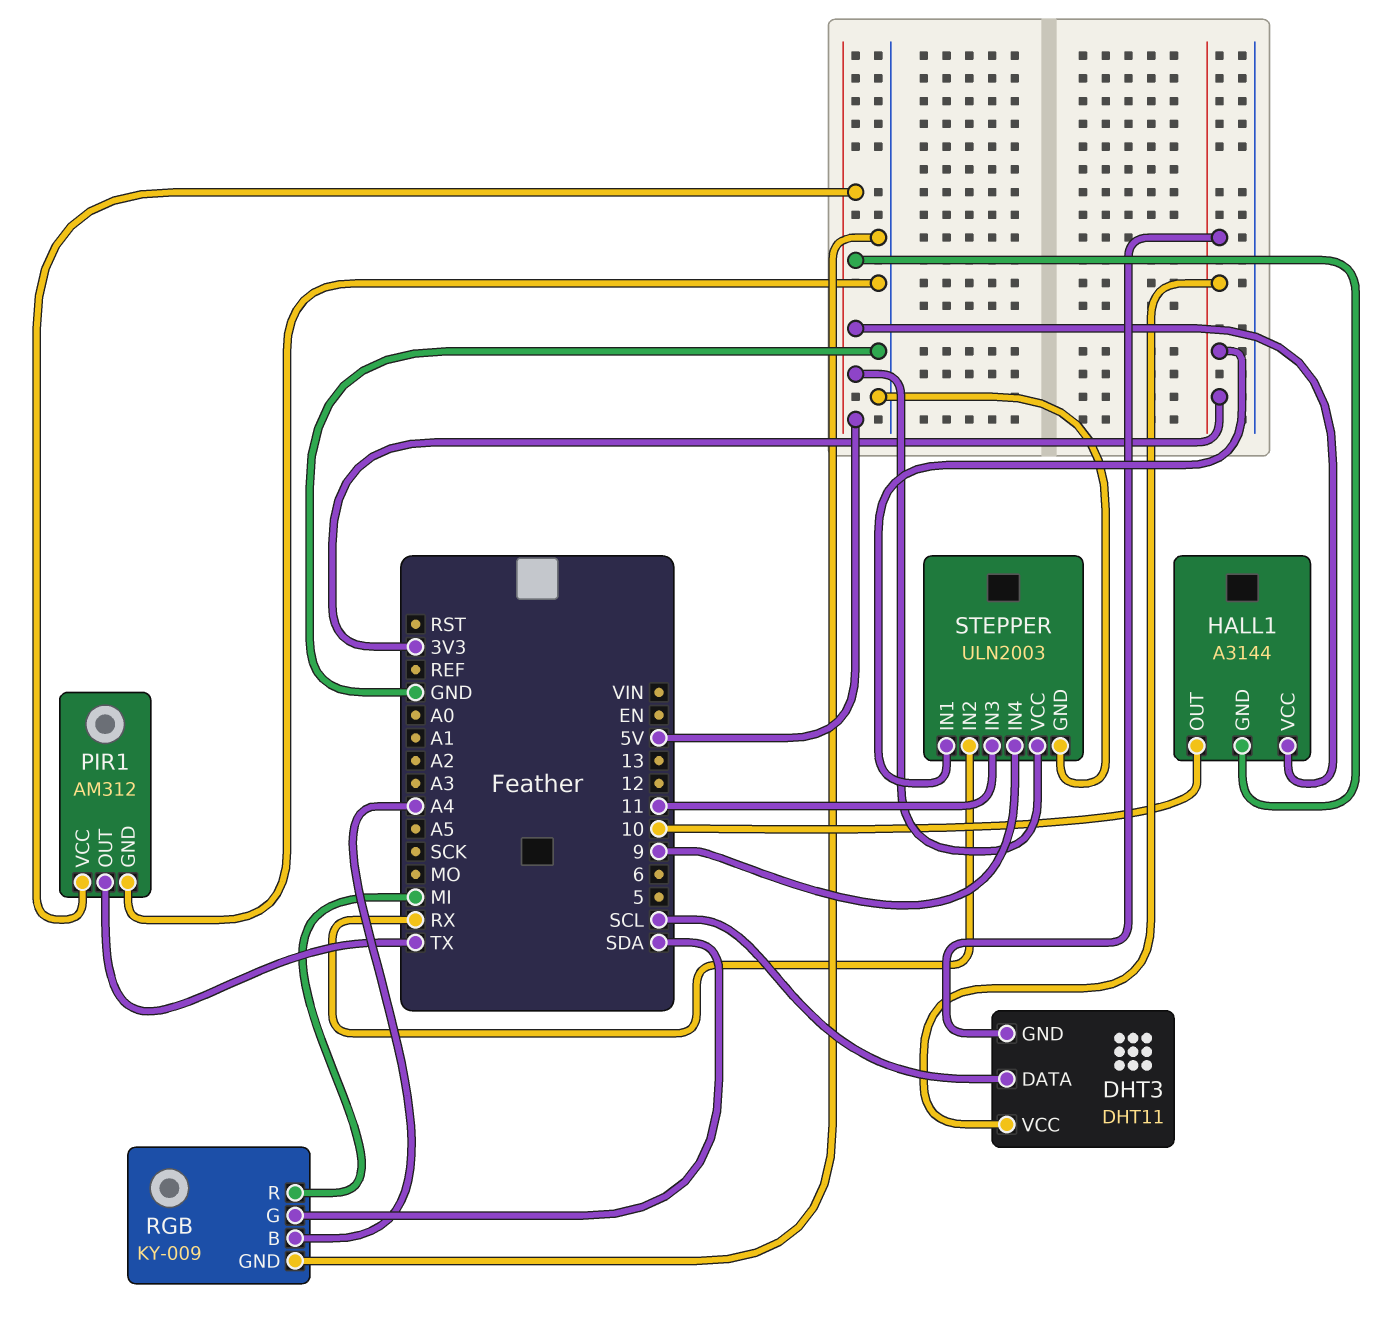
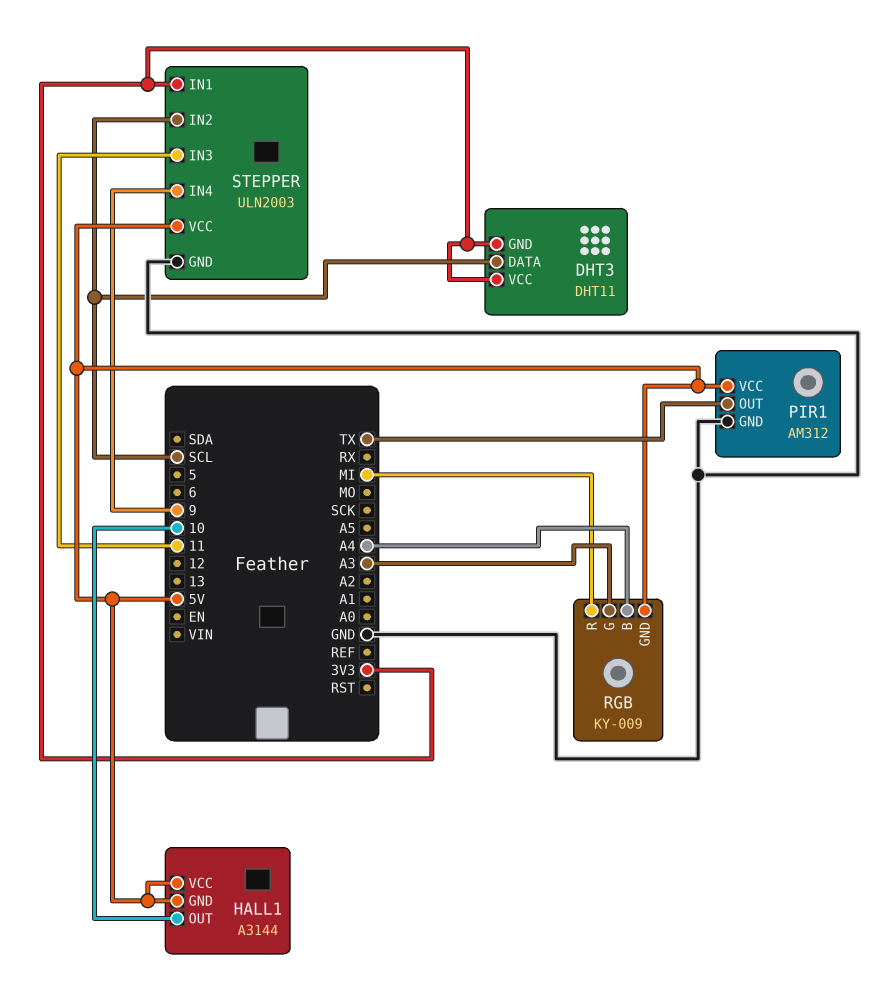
RGB pin G: SDA -> A3
RGB pin GND: GND -> 5V
STEPPER pin IN2: RX -> SCL

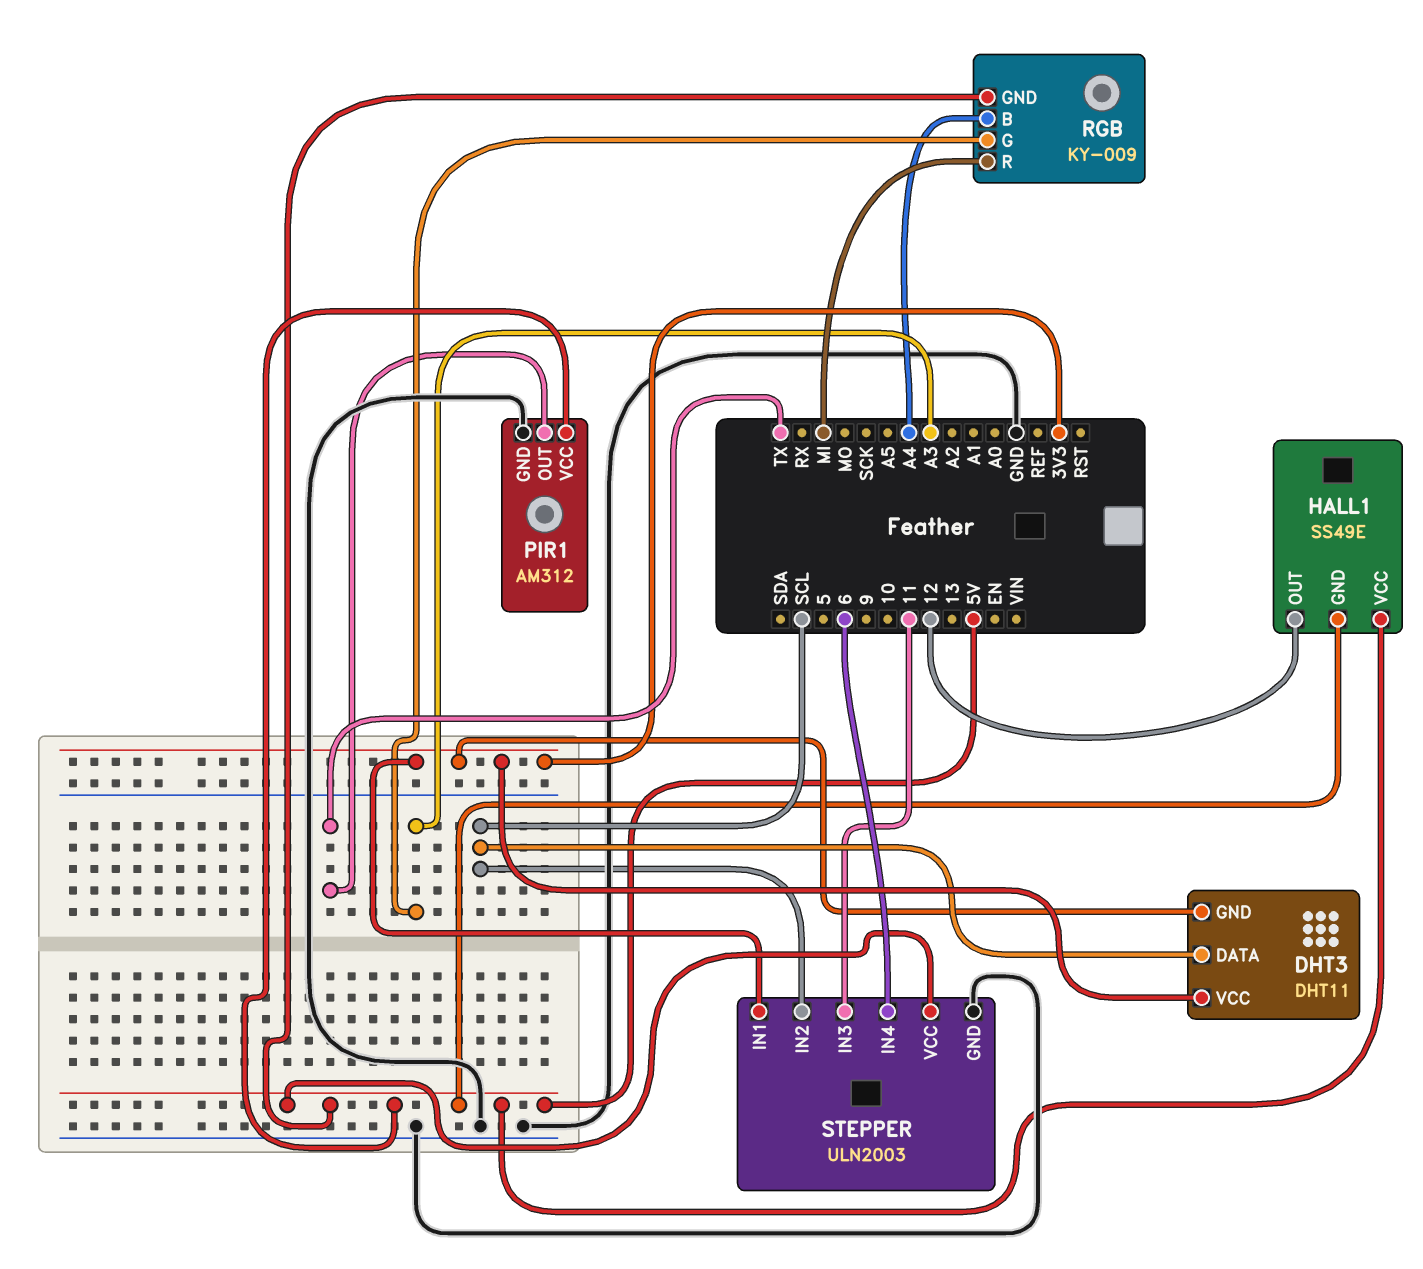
HALL1: A3144 -> SS49E
HALL1 pin OUT: 10 -> 12
STEPPER pin IN4: 9 -> 6

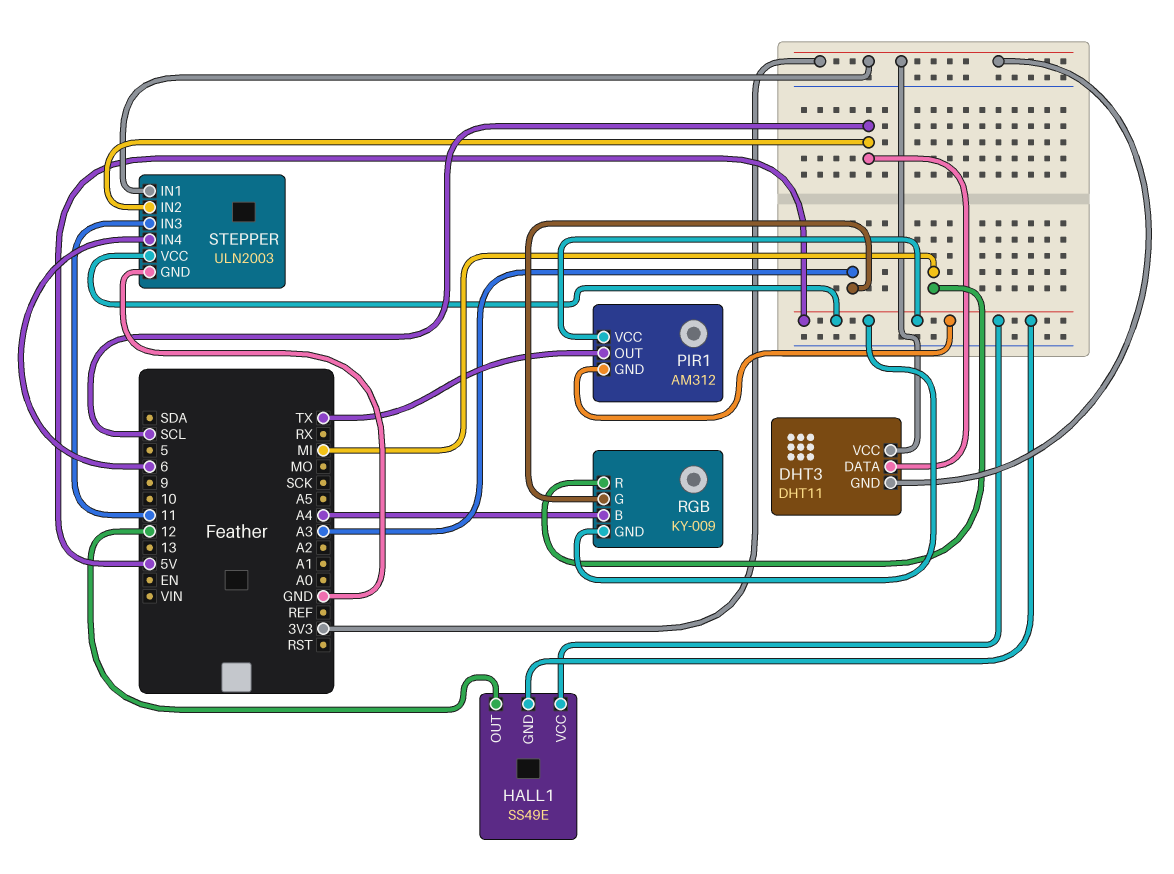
PIR1 pin GND: GND -> 5V

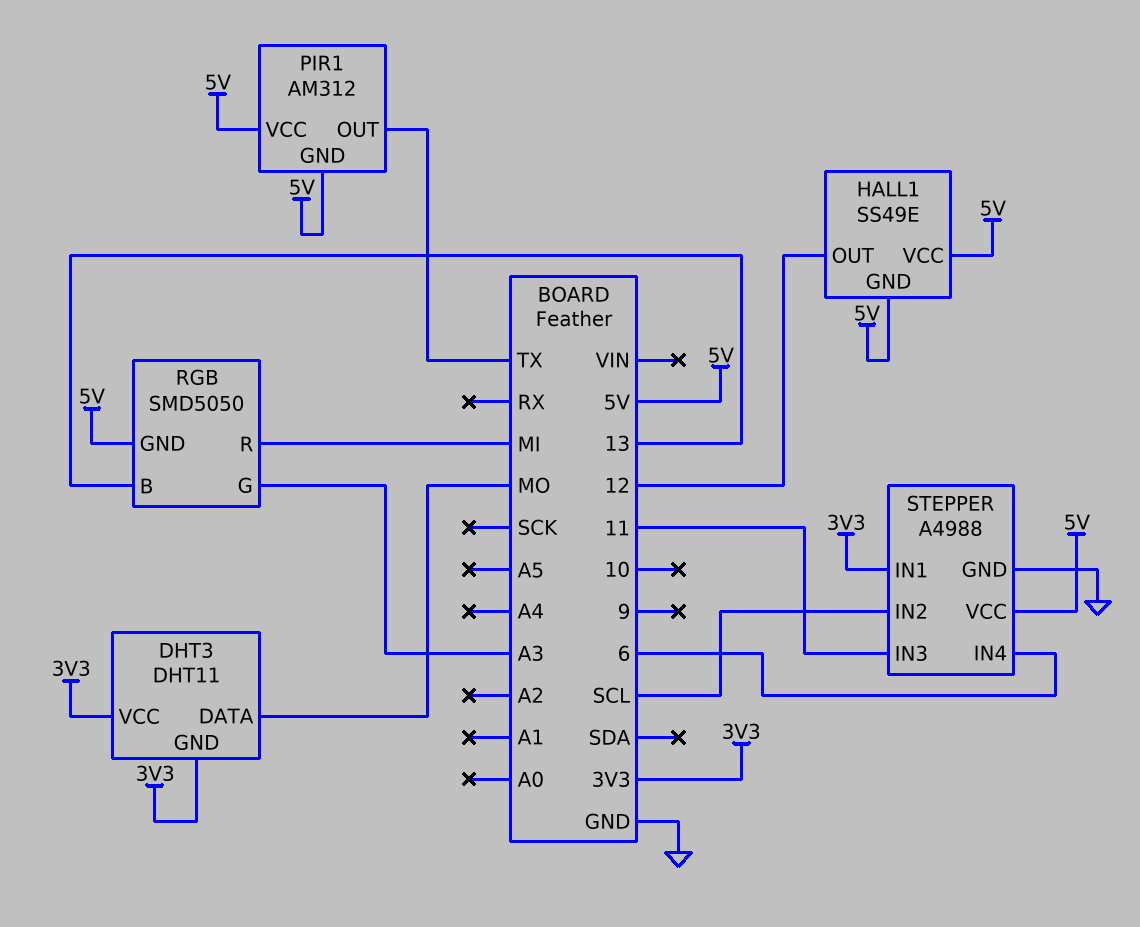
DHT3 pin DATA: SCL -> MO
RGB: KY-009 -> SMD5050
RGB pin B: A4 -> 13
STEPPER: ULN2003 -> A4988

